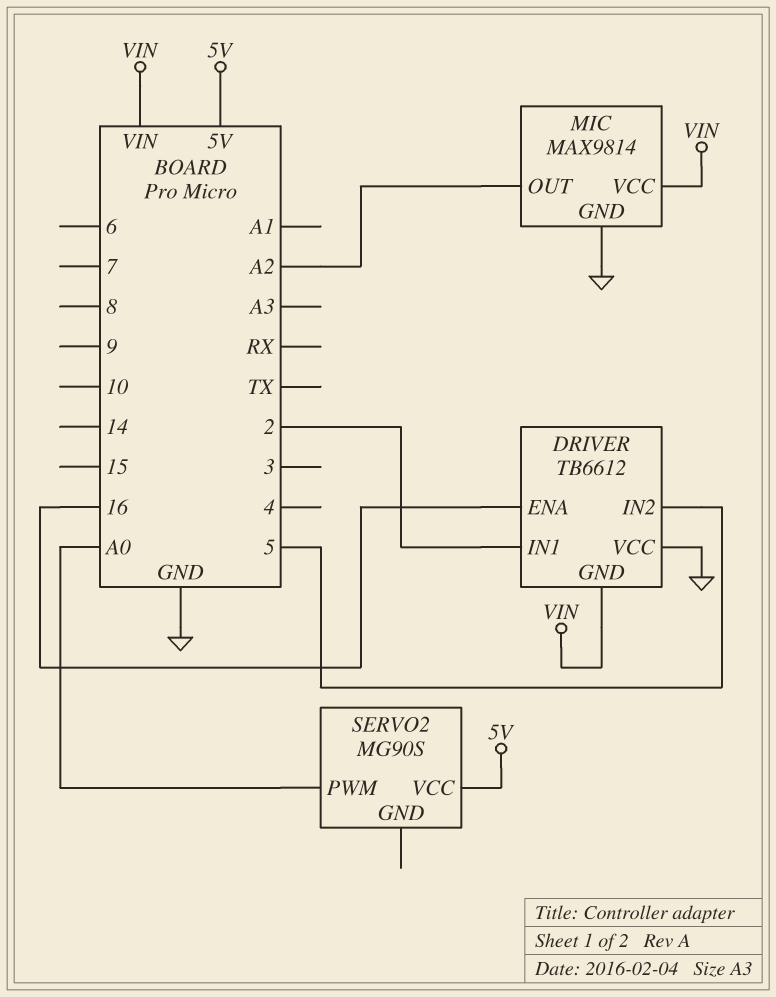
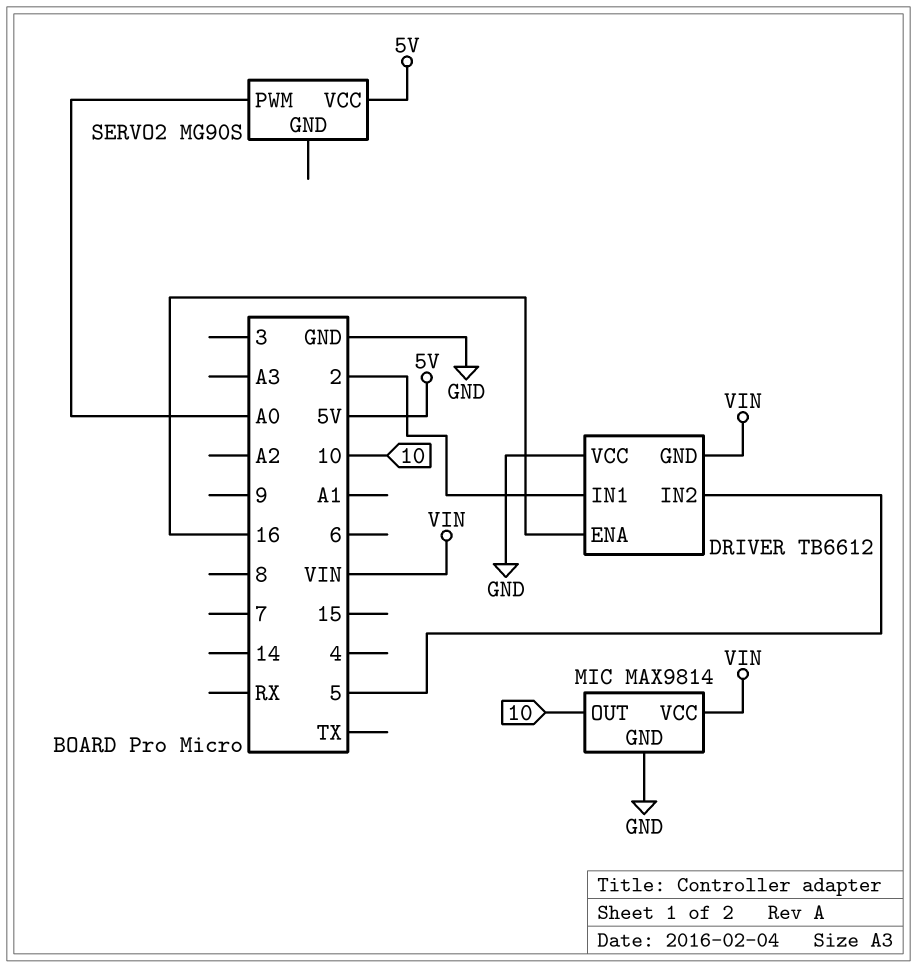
MIC pin OUT: A2 -> 10

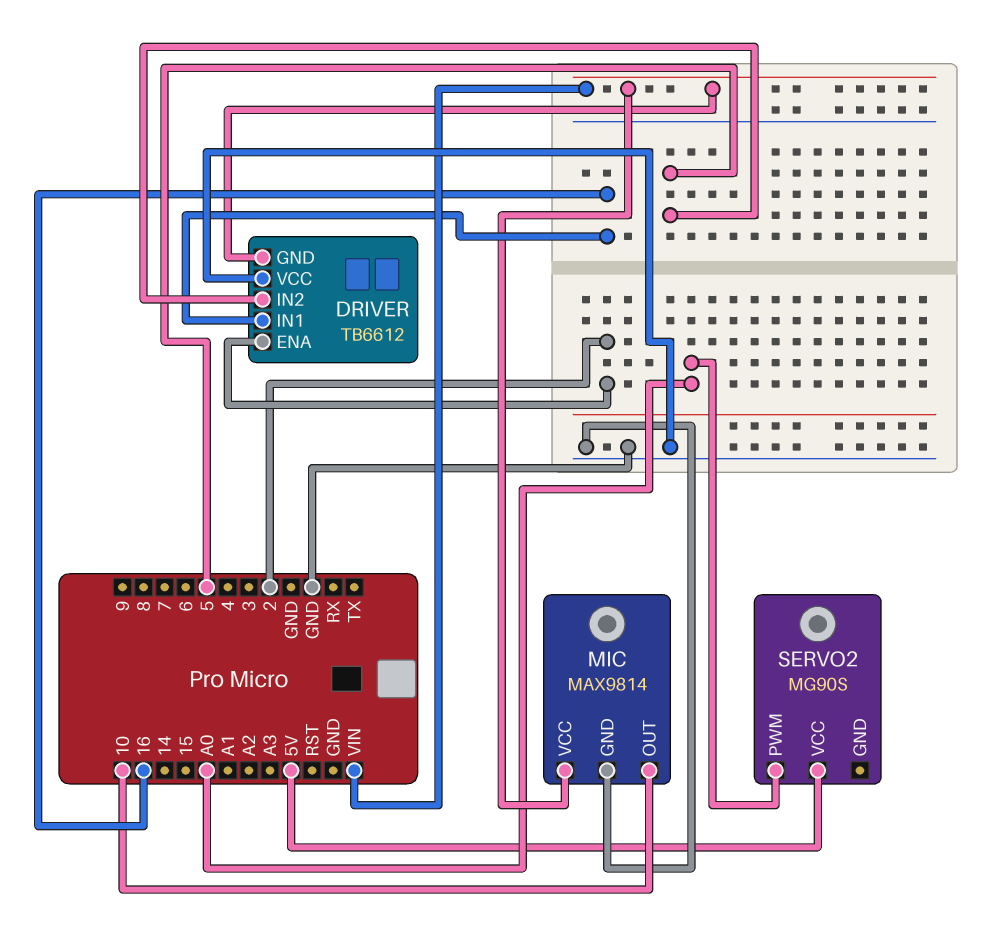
DRIVER pin ENA: 16 -> 2
DRIVER pin IN1: 2 -> 16

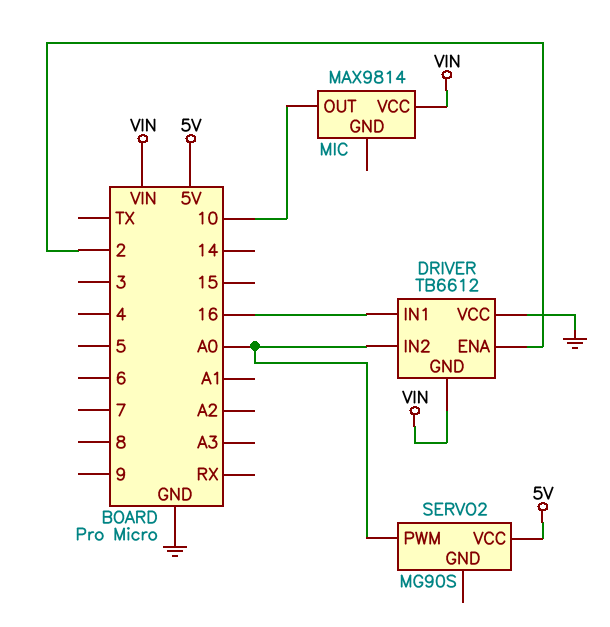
DRIVER pin IN2: 5 -> A0
MIC pin GND: GND -> none

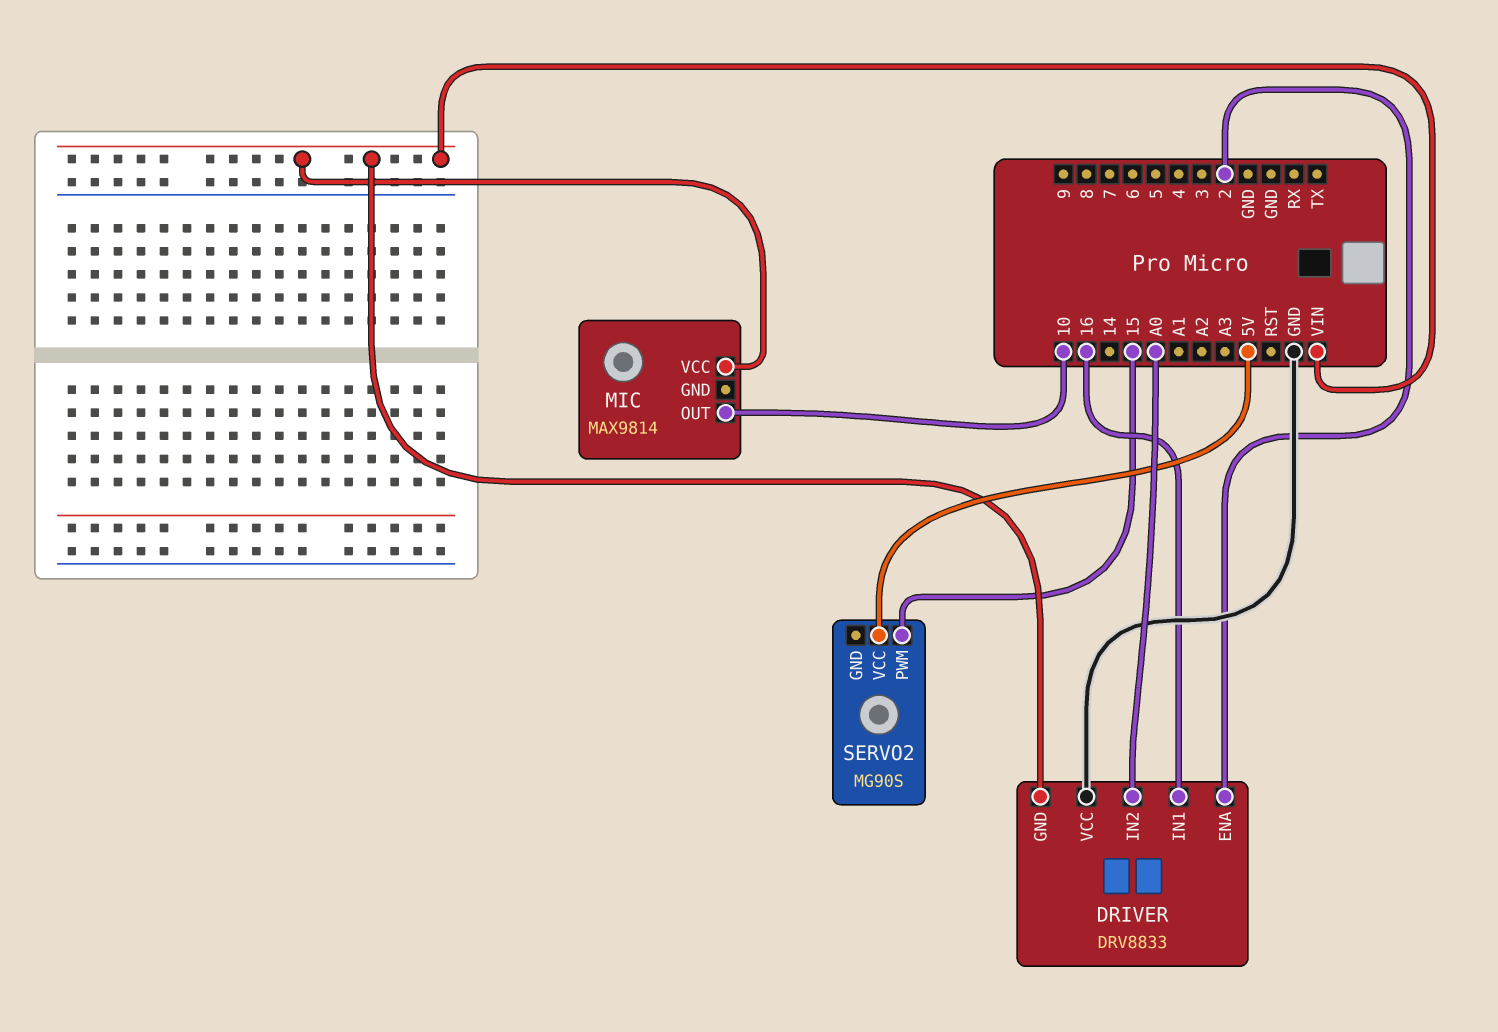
DRIVER: TB6612 -> DRV8833
SERVO2 pin PWM: A0 -> 15

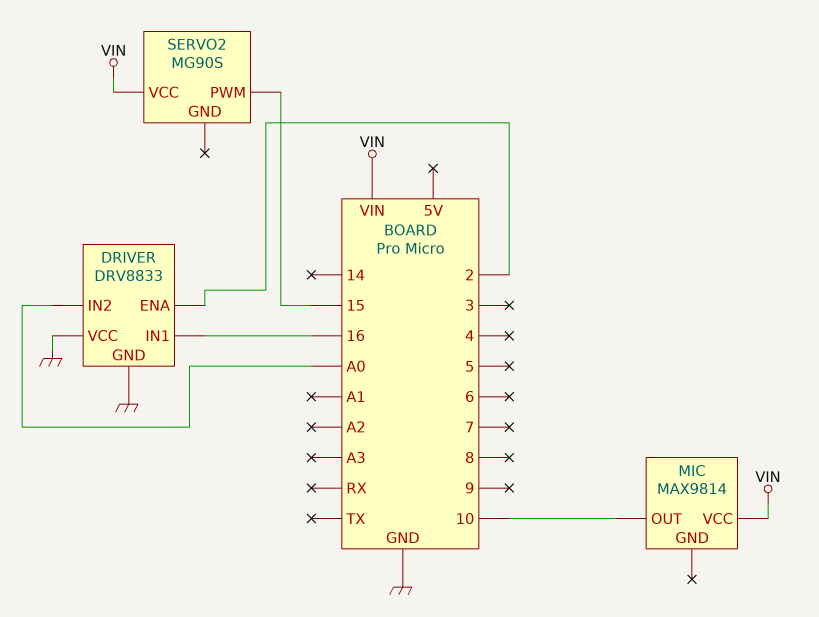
DRIVER pin GND: VIN -> GND
SERVO2 pin VCC: 5V -> VIN

